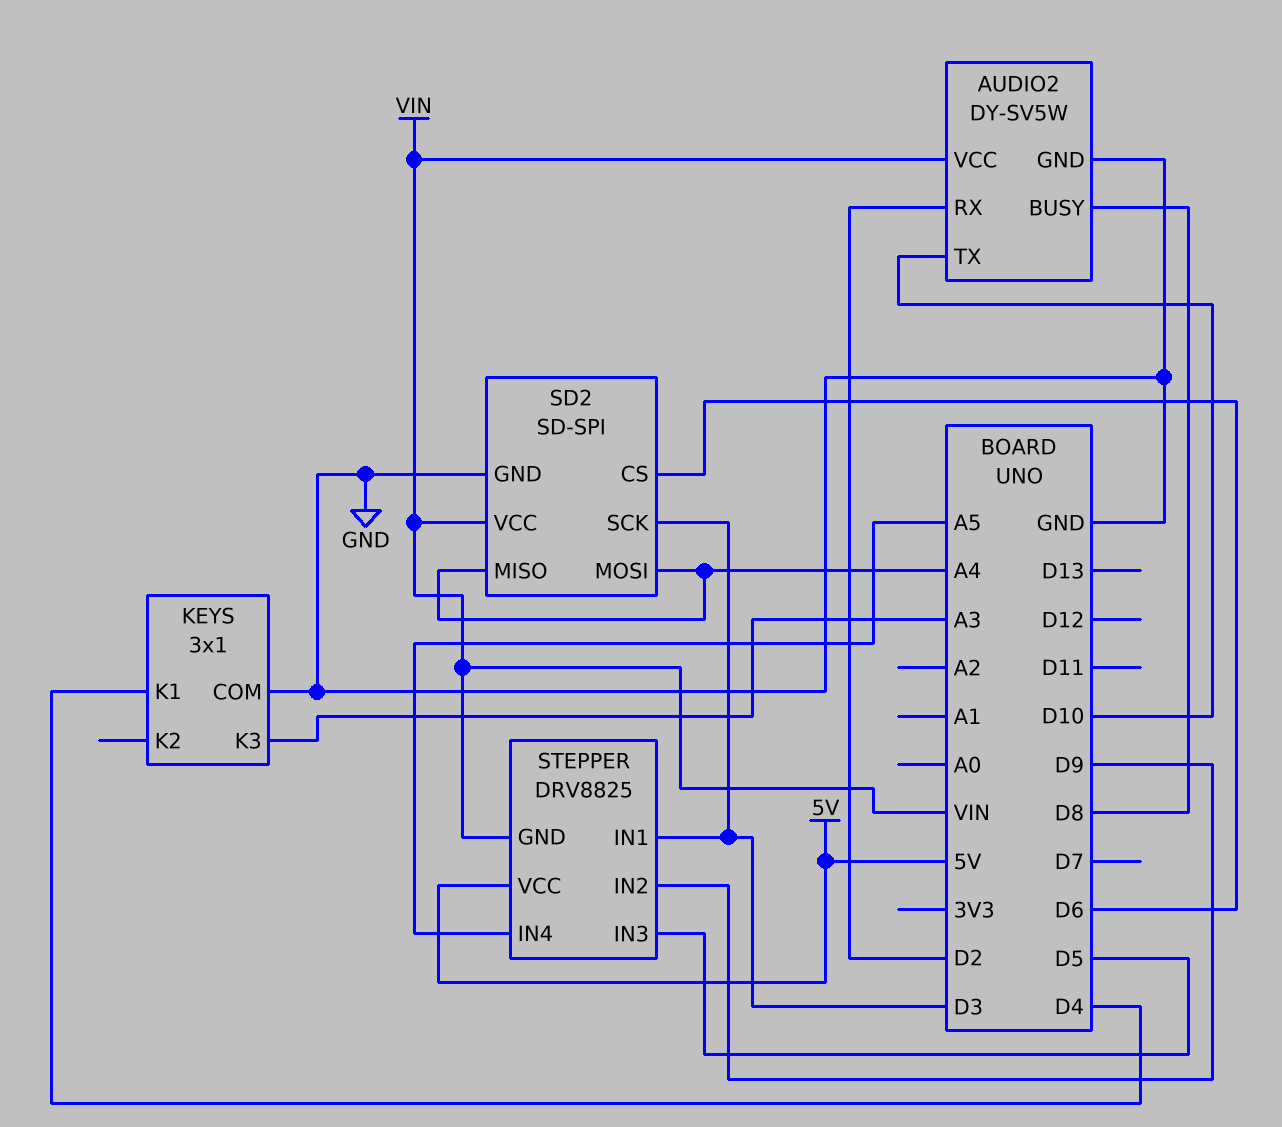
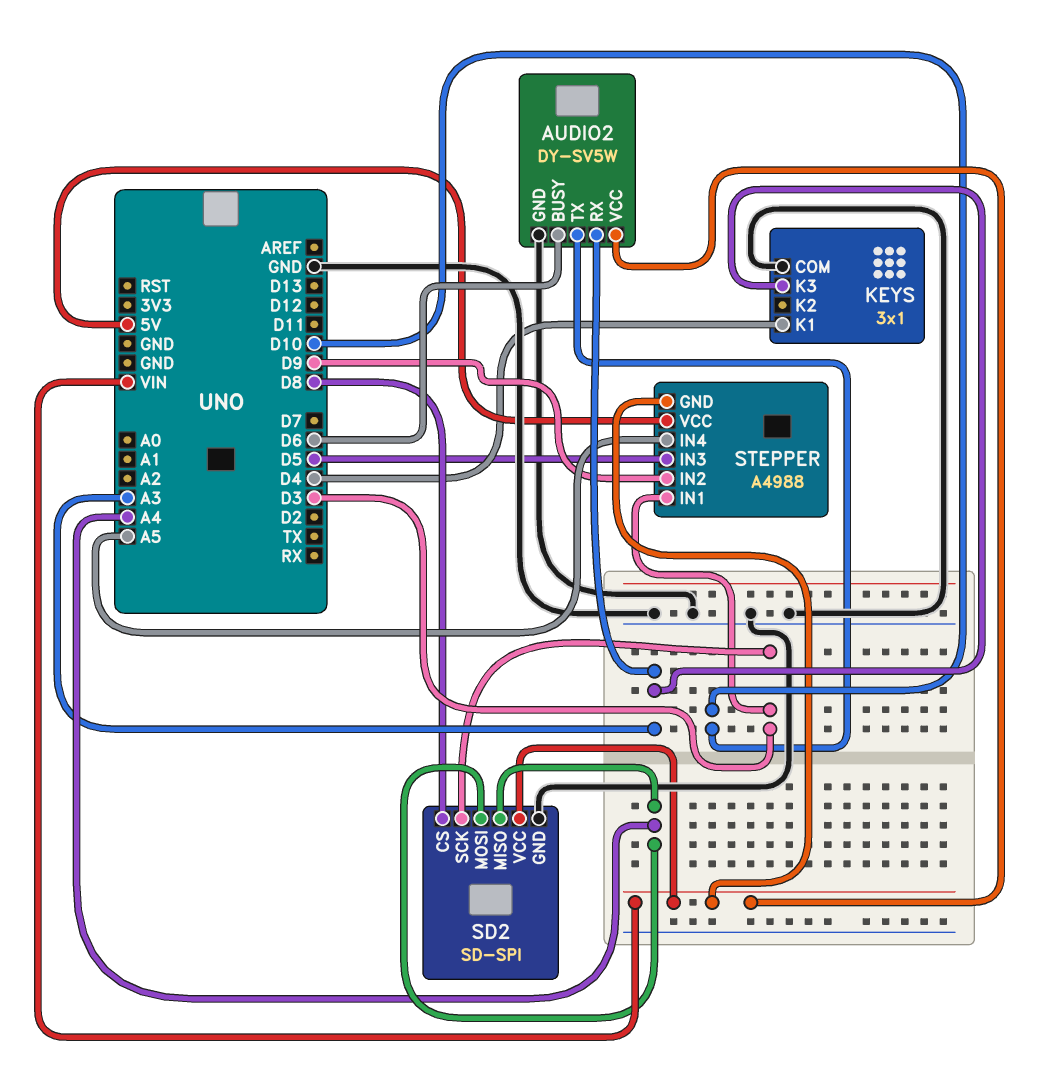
AUDIO2 pin BUSY: D8 -> D6
AUDIO2 pin RX: D2 -> A3
SD2 pin CS: D6 -> D8
STEPPER: DRV8825 -> A4988

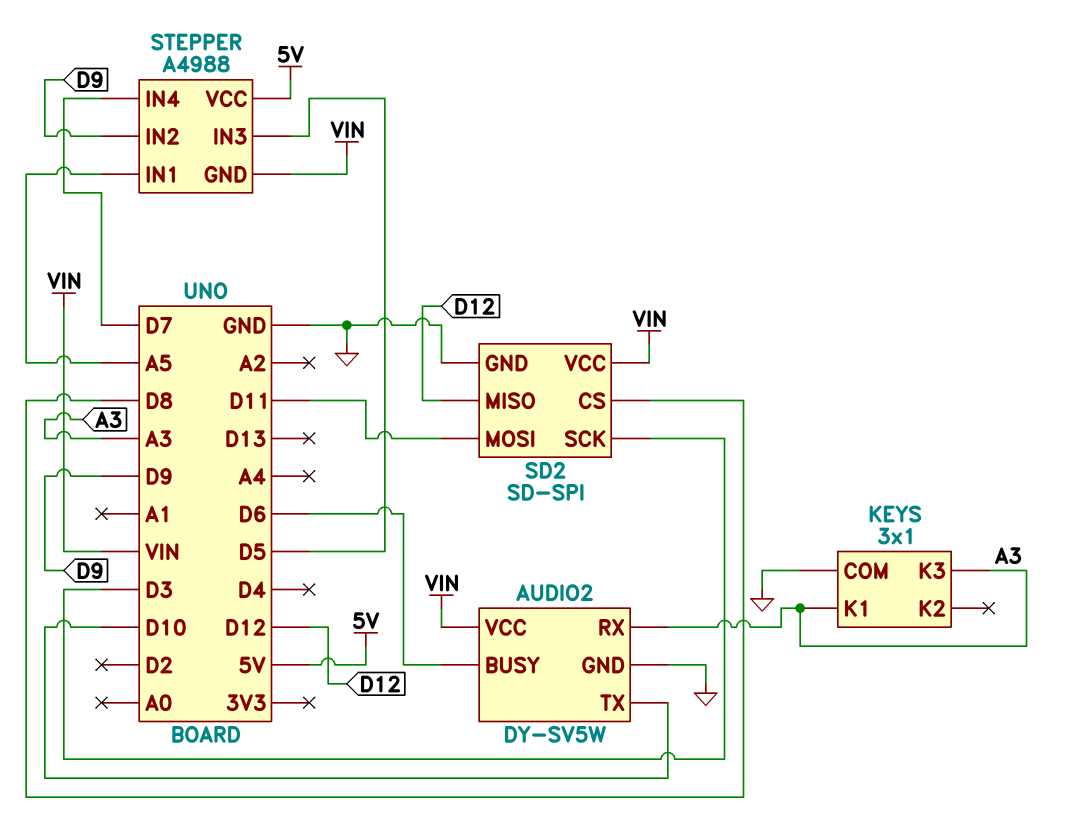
KEYS pin K1: D4 -> A3
SD2 pin MISO: A4 -> D12
SD2 pin MOSI: A4 -> D11
STEPPER pin IN1: D3 -> A5
STEPPER pin IN4: A5 -> D7

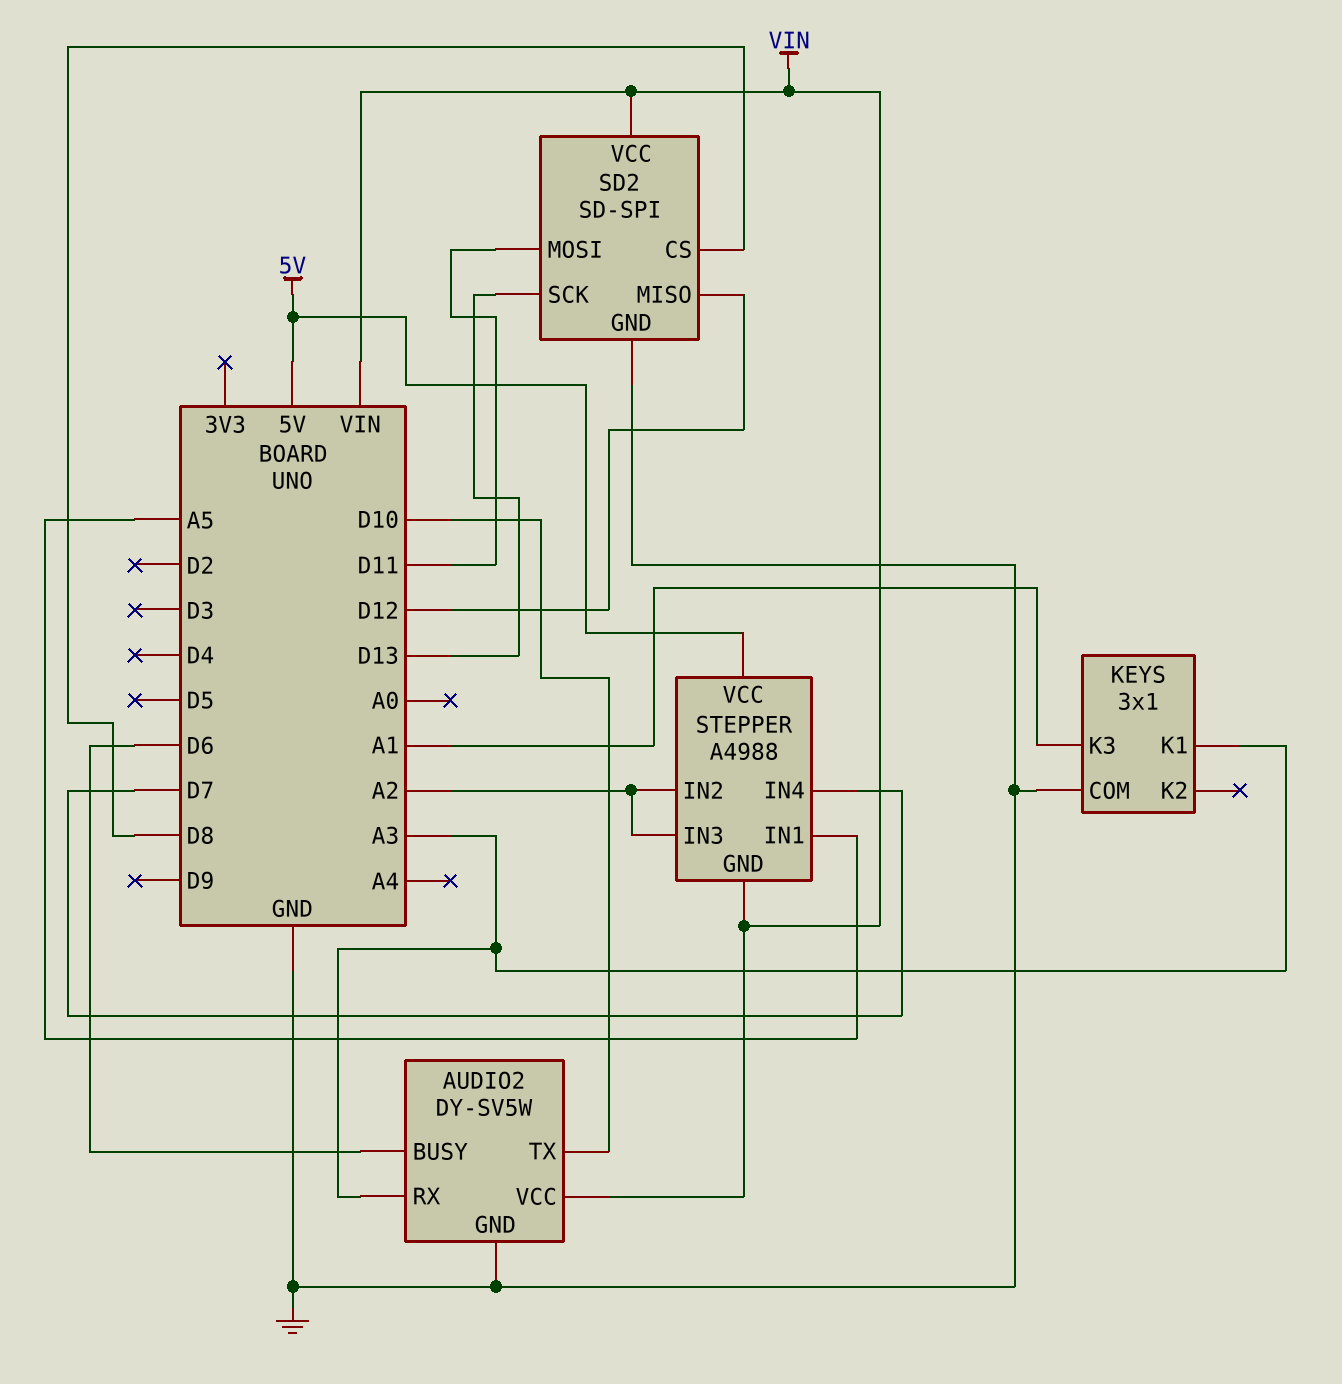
KEYS pin K3: A3 -> A1
SD2 pin SCK: D3 -> D13
STEPPER pin IN2: D9 -> A2
STEPPER pin IN3: D5 -> A2

